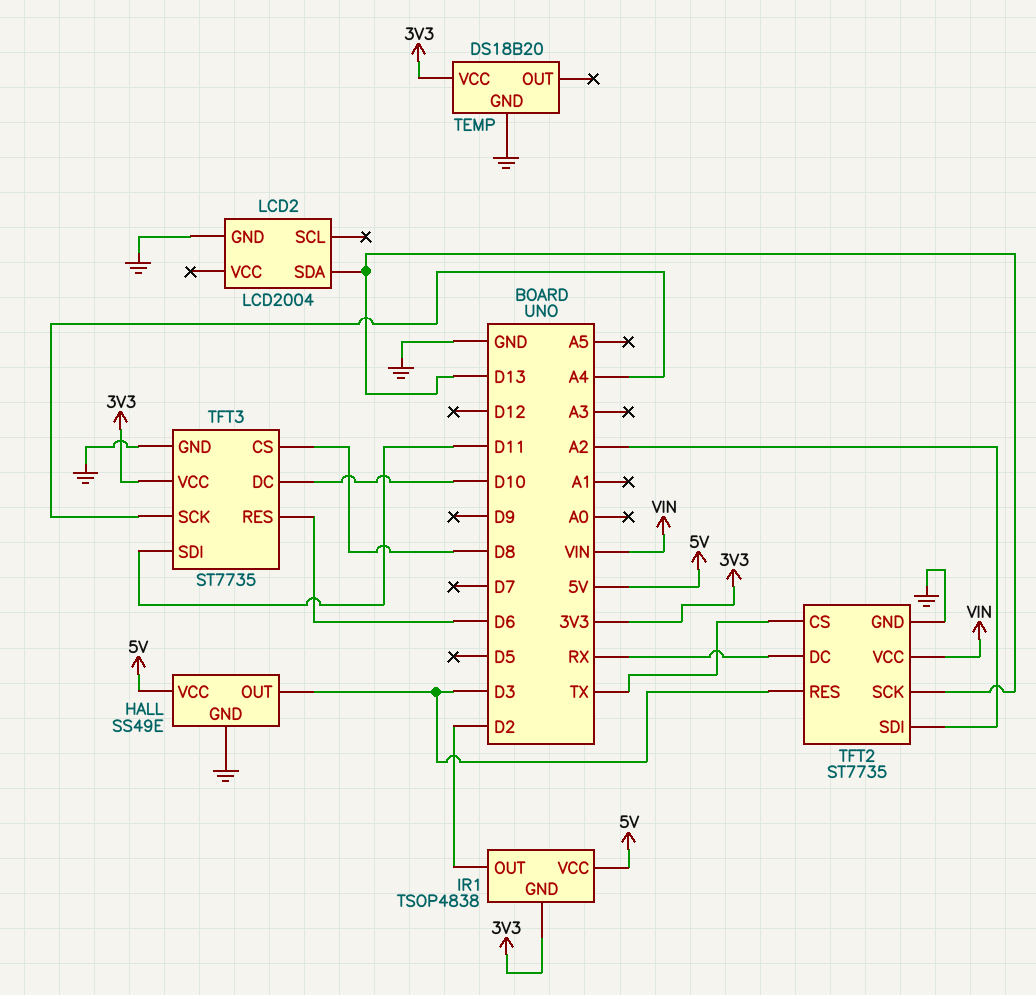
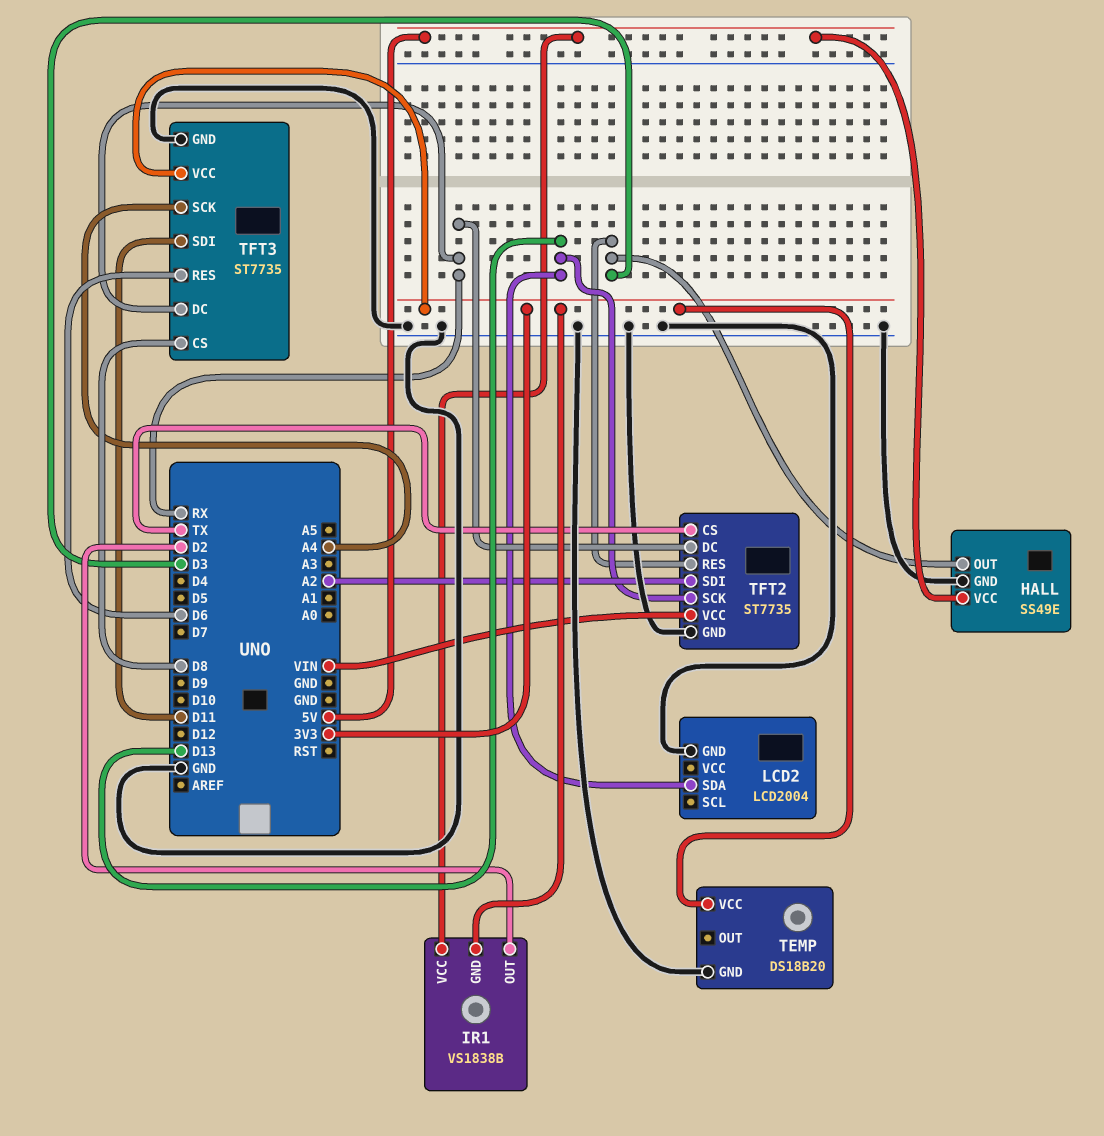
IR1: TSOP4838 -> VS1838B
TFT3 pin DC: D10 -> RX

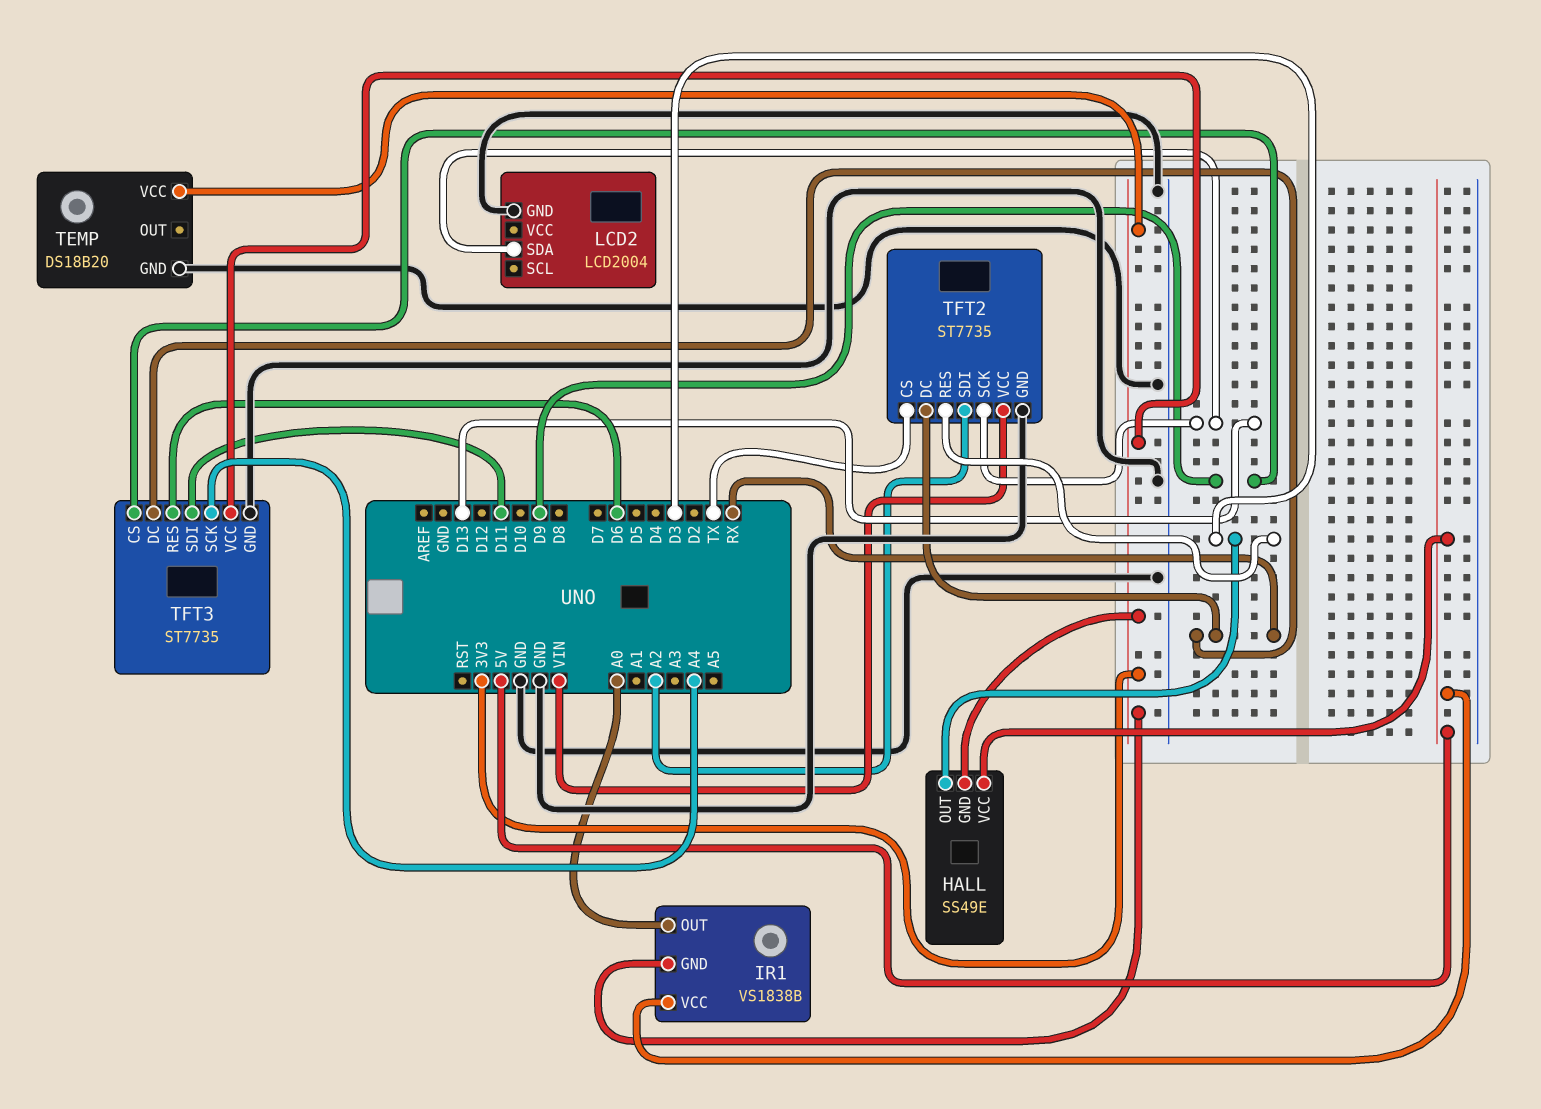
HALL pin GND: GND -> 3V3
IR1 pin OUT: D2 -> A0
TFT3 pin CS: D8 -> D9

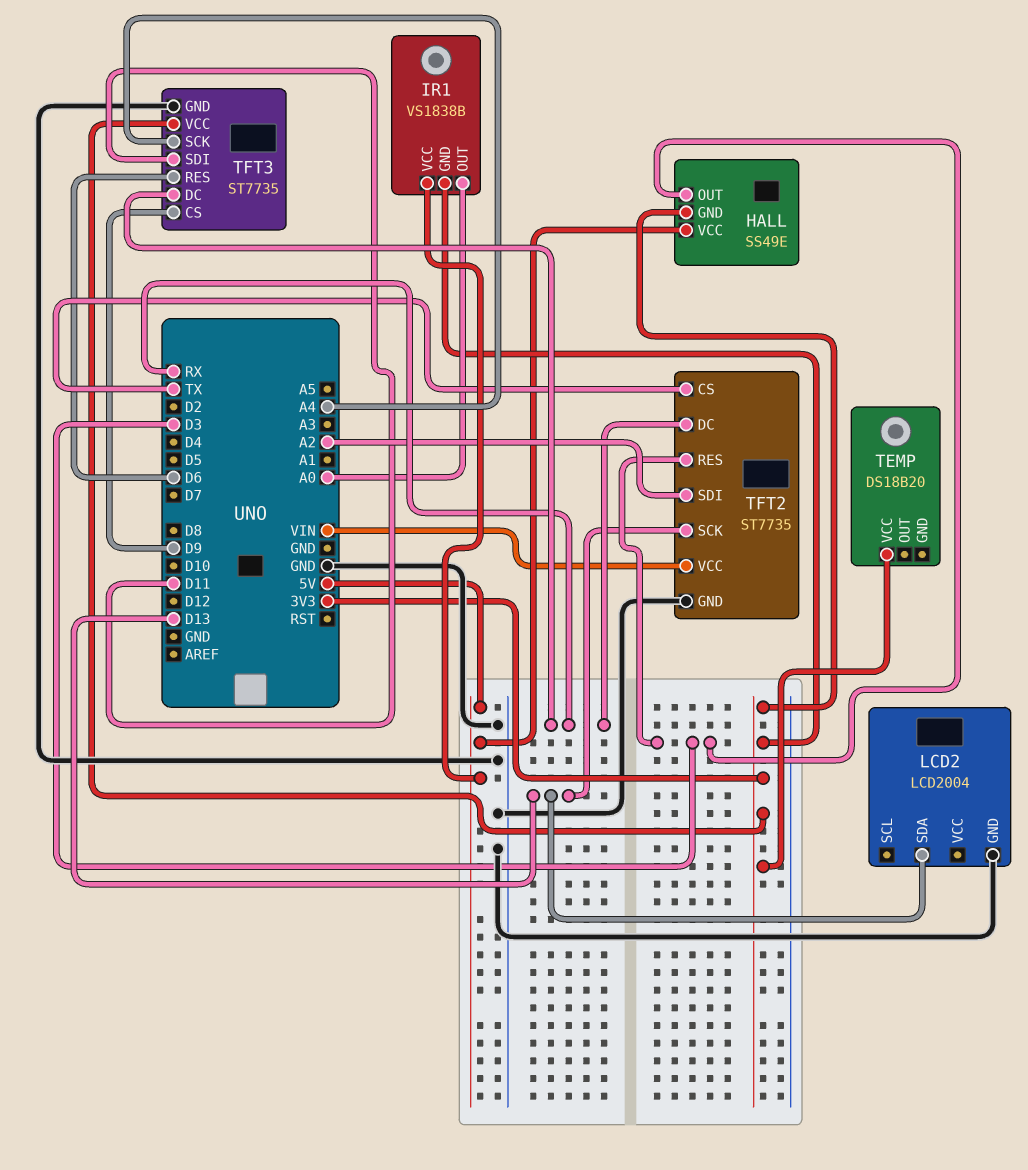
TEMP pin GND: GND -> none

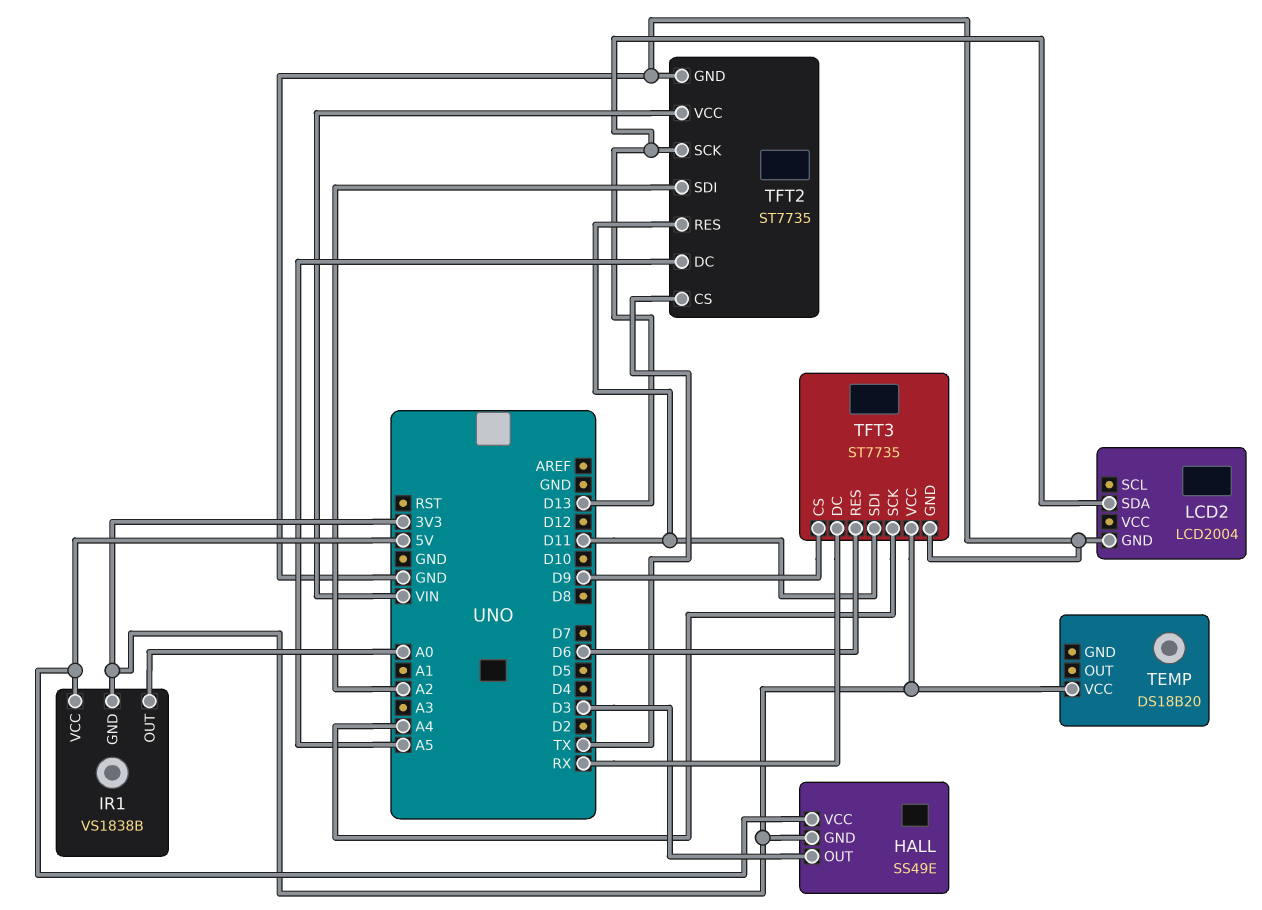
TFT2 pin DC: RX -> A5
TFT2 pin RES: D3 -> D11

